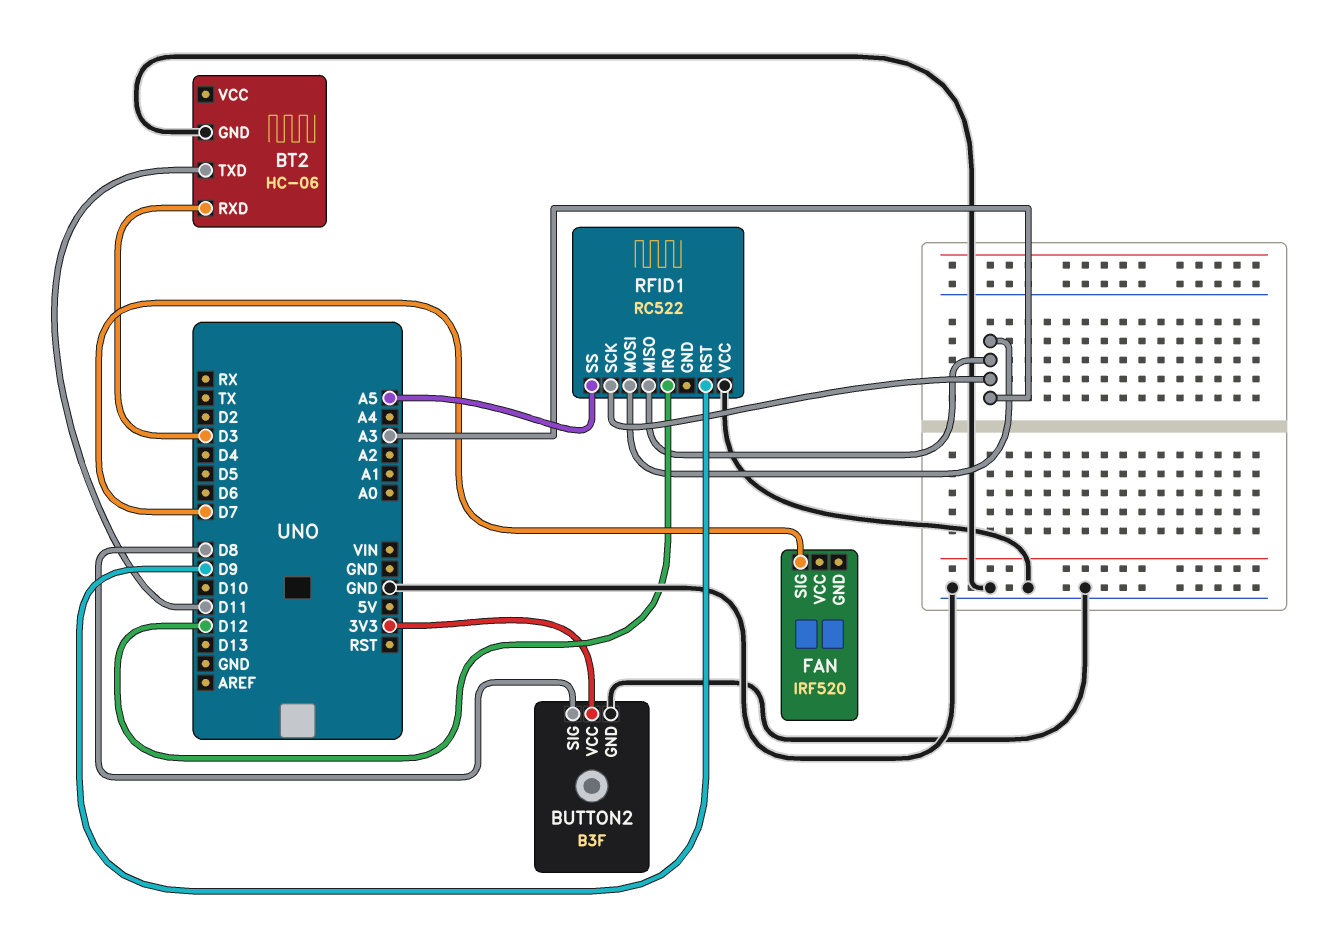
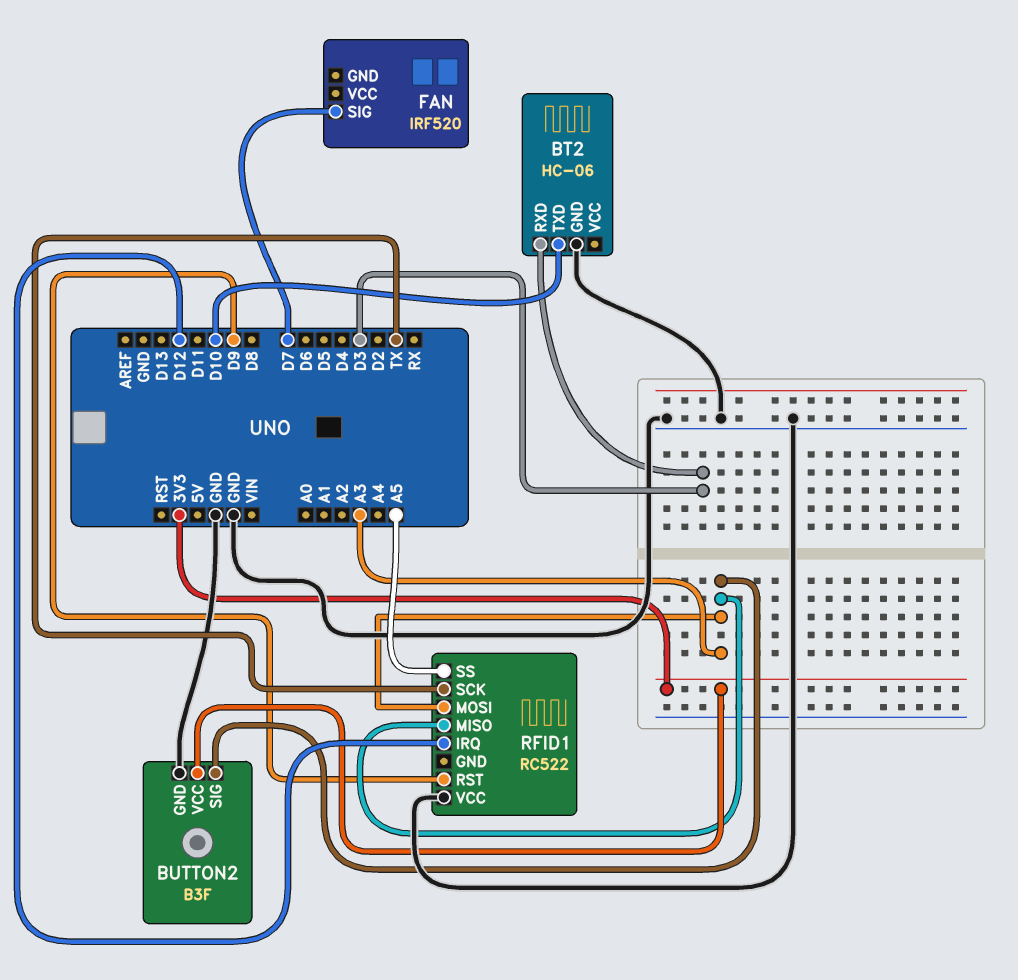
BT2 pin TXD: D11 -> D10
BUTTON2 pin SIG: D8 -> A3
RFID1 pin SCK: A3 -> TX

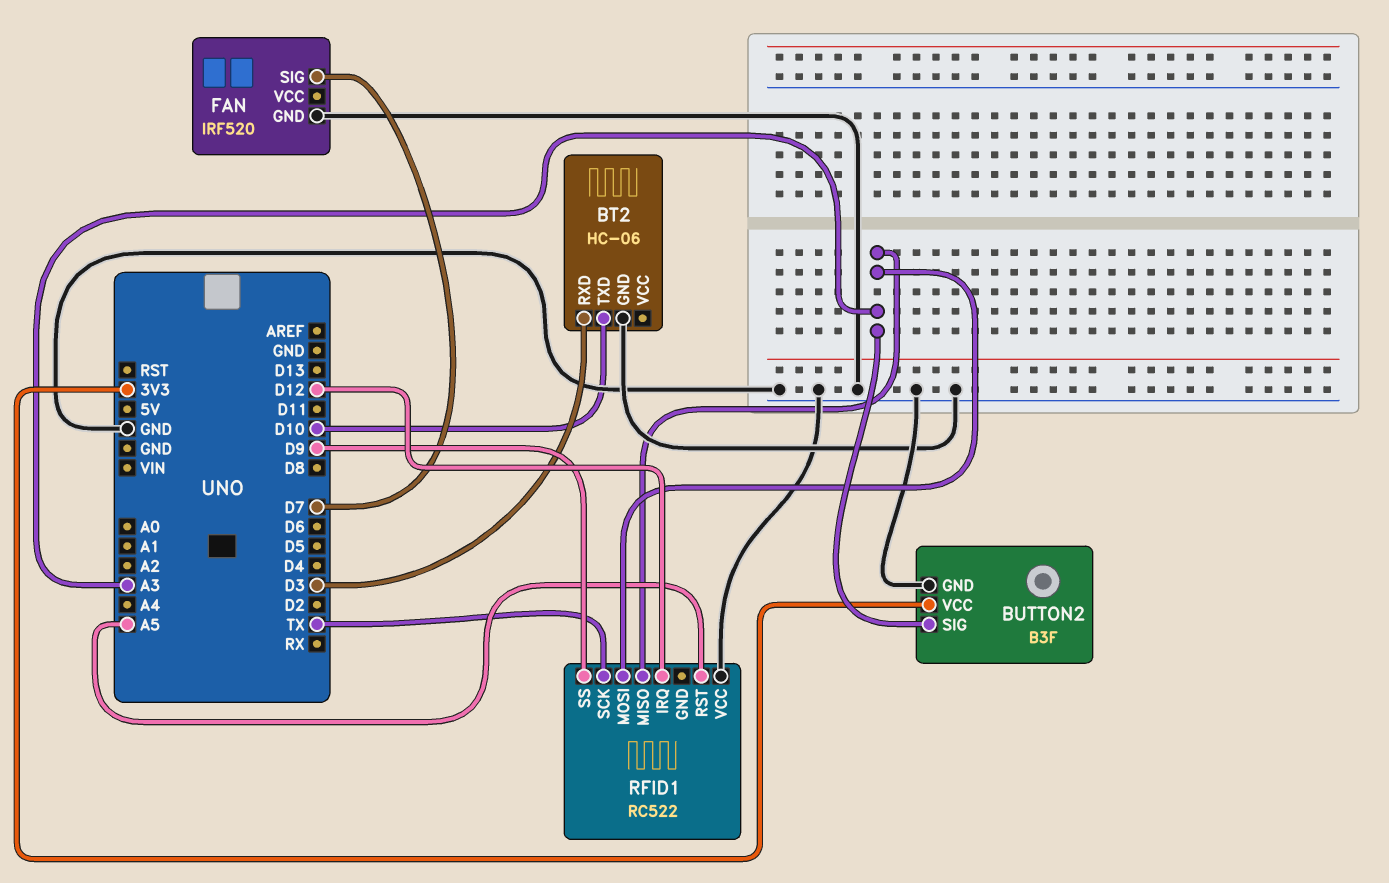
FAN pin GND: none -> GND
RFID1 pin RST: D9 -> A5
RFID1 pin SS: A5 -> D9

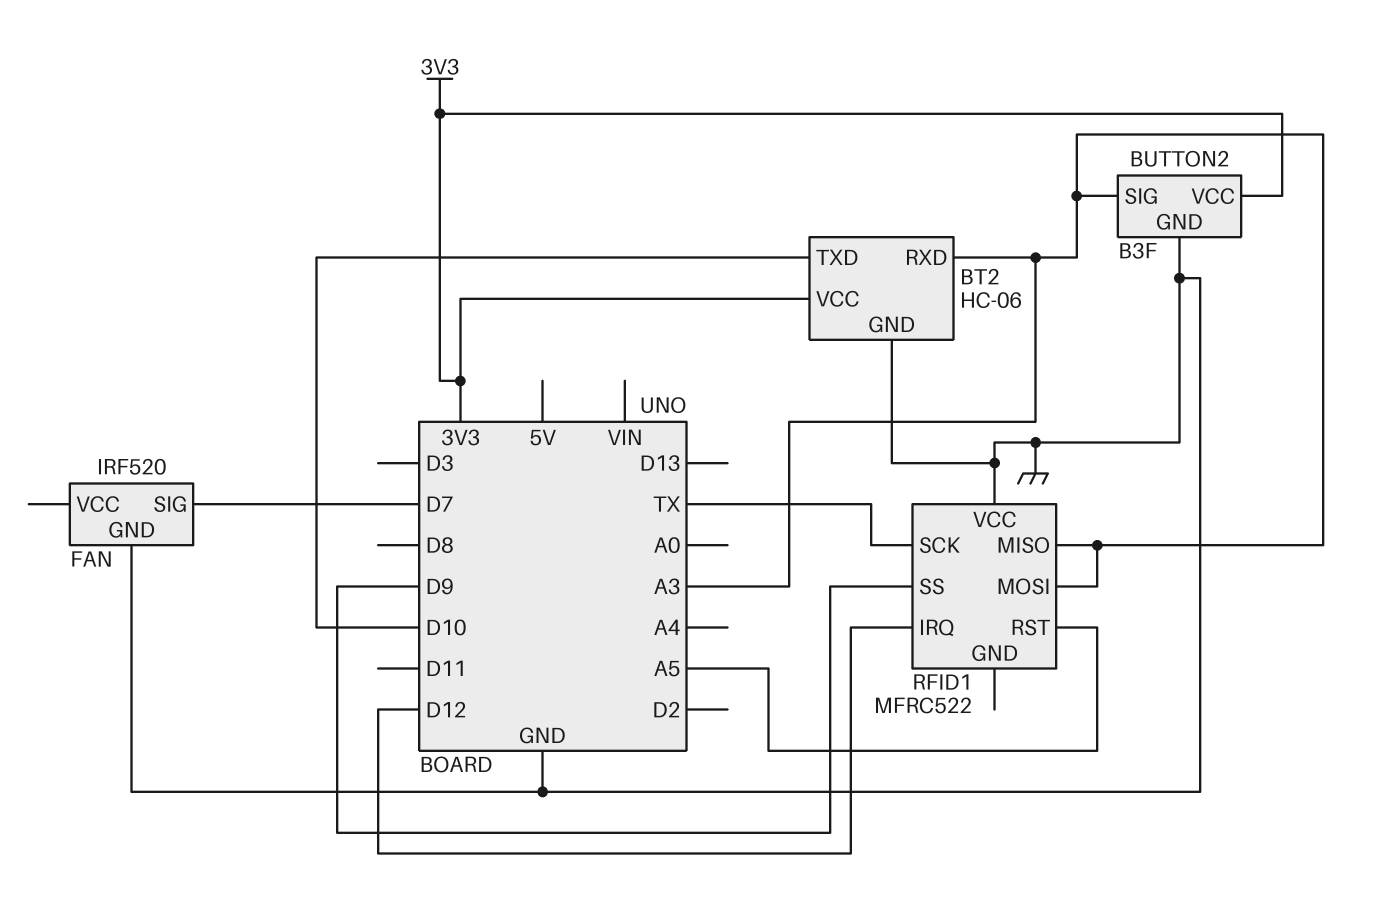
BT2 pin RXD: D3 -> A3
BT2 pin VCC: none -> 3V3
RFID1: RC522 -> MFRC522

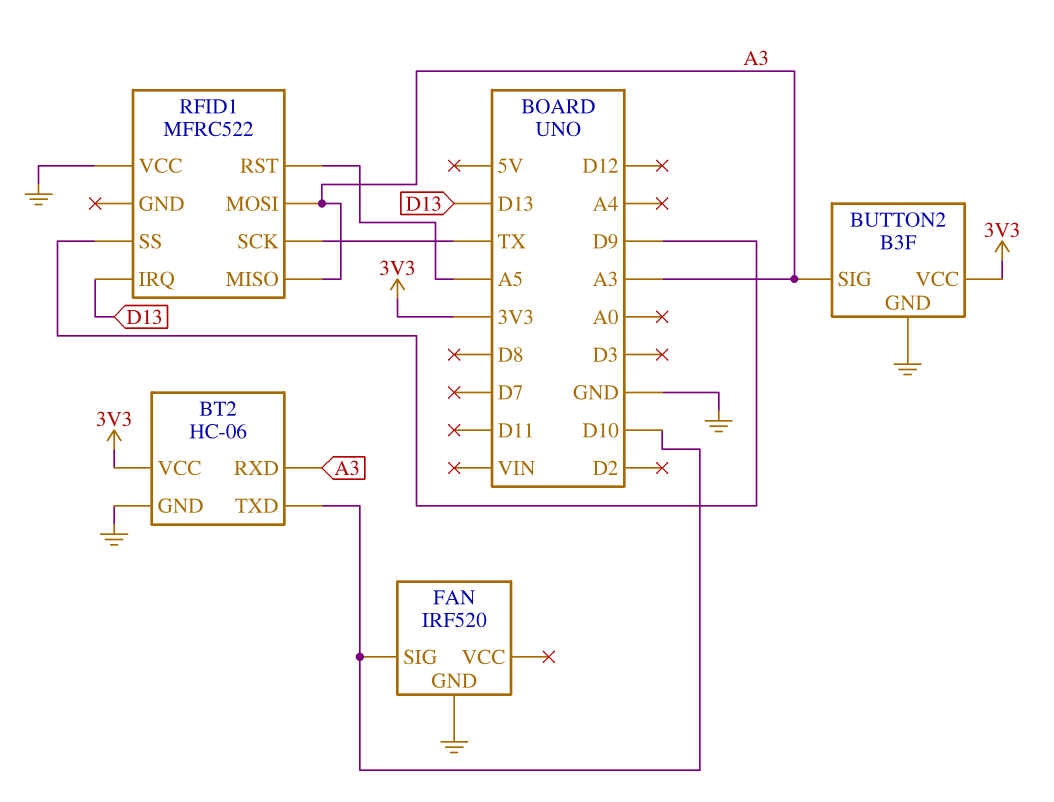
FAN pin SIG: D7 -> D10
RFID1 pin IRQ: D12 -> D13

